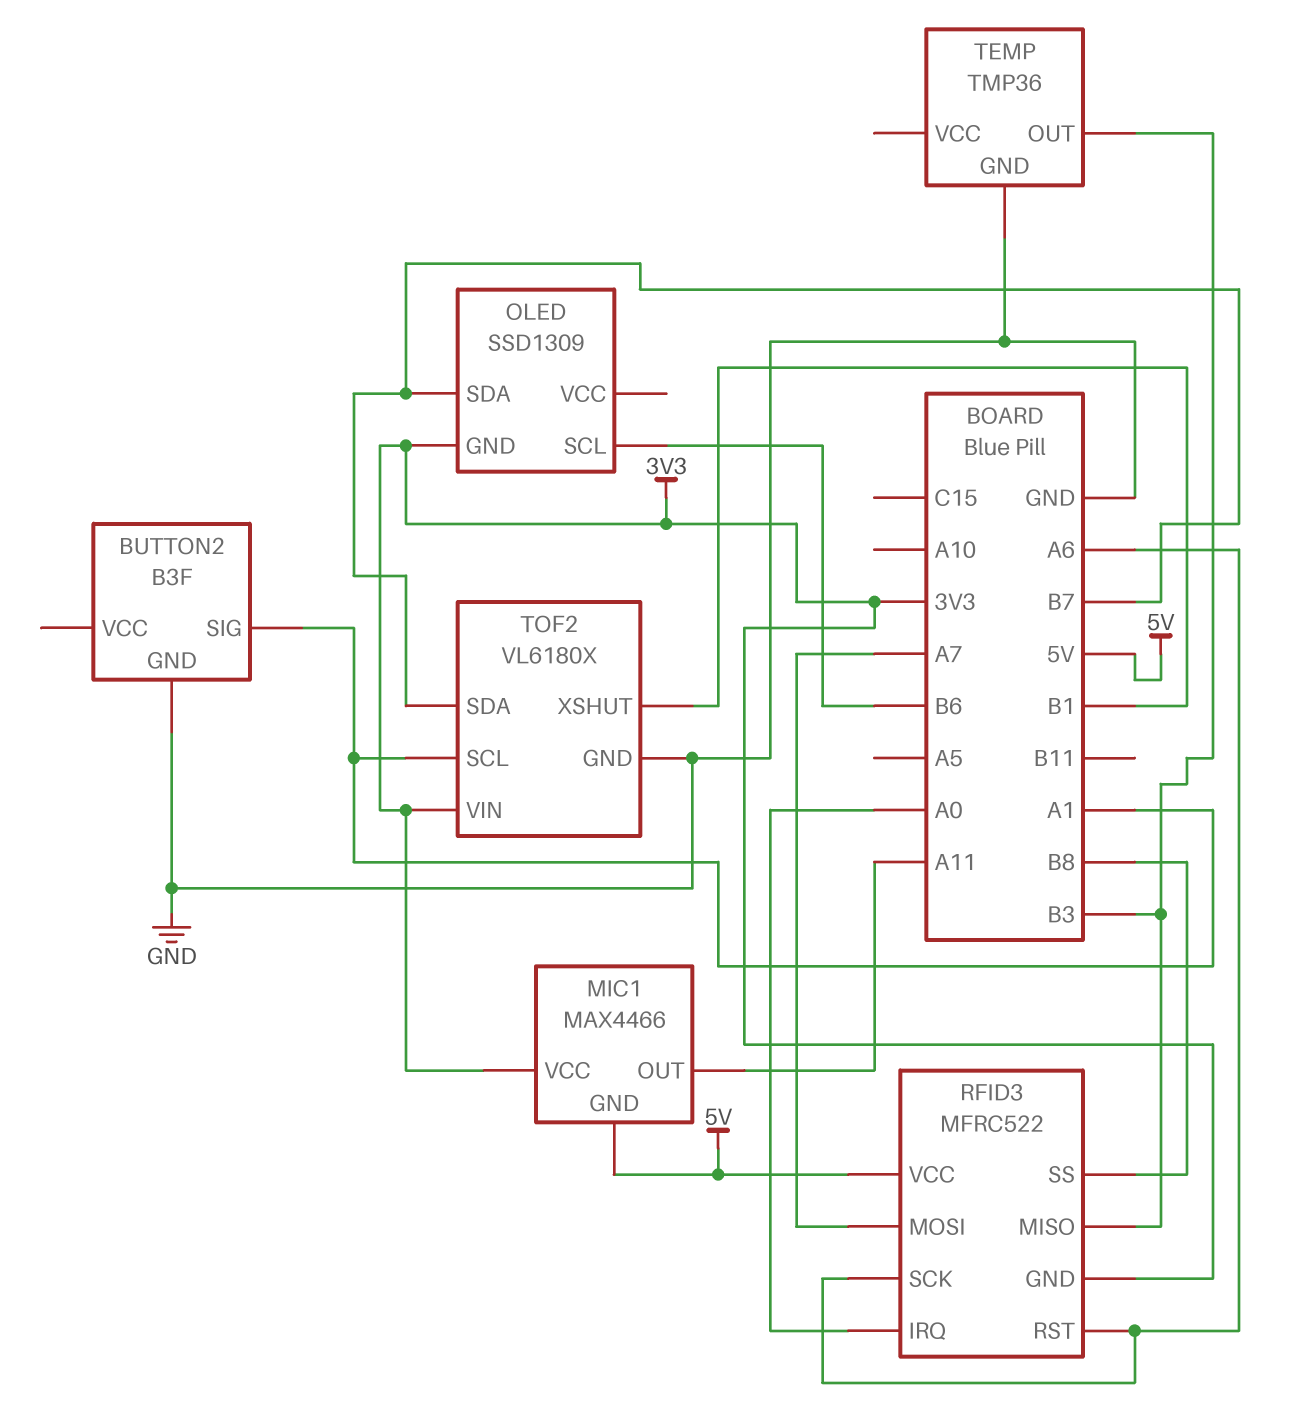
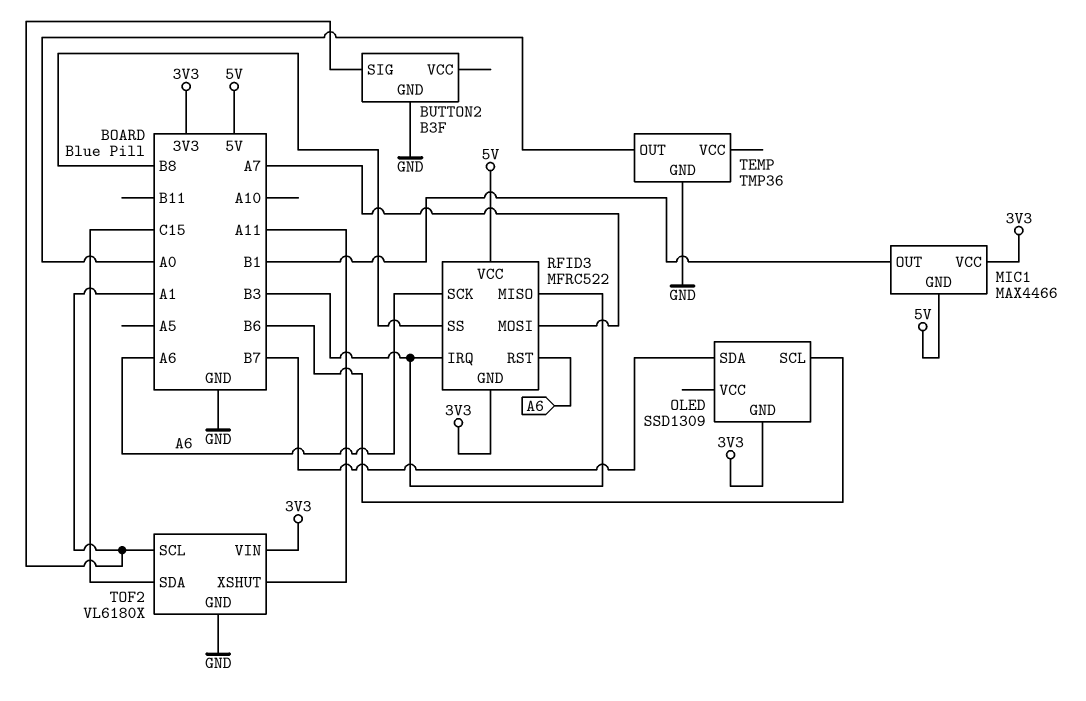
MIC1 pin OUT: A11 -> B1
RFID3 pin IRQ: A0 -> B3
TEMP pin OUT: B3 -> A0
TOF2 pin SDA: B7 -> C15
TOF2 pin XSHUT: B1 -> A11

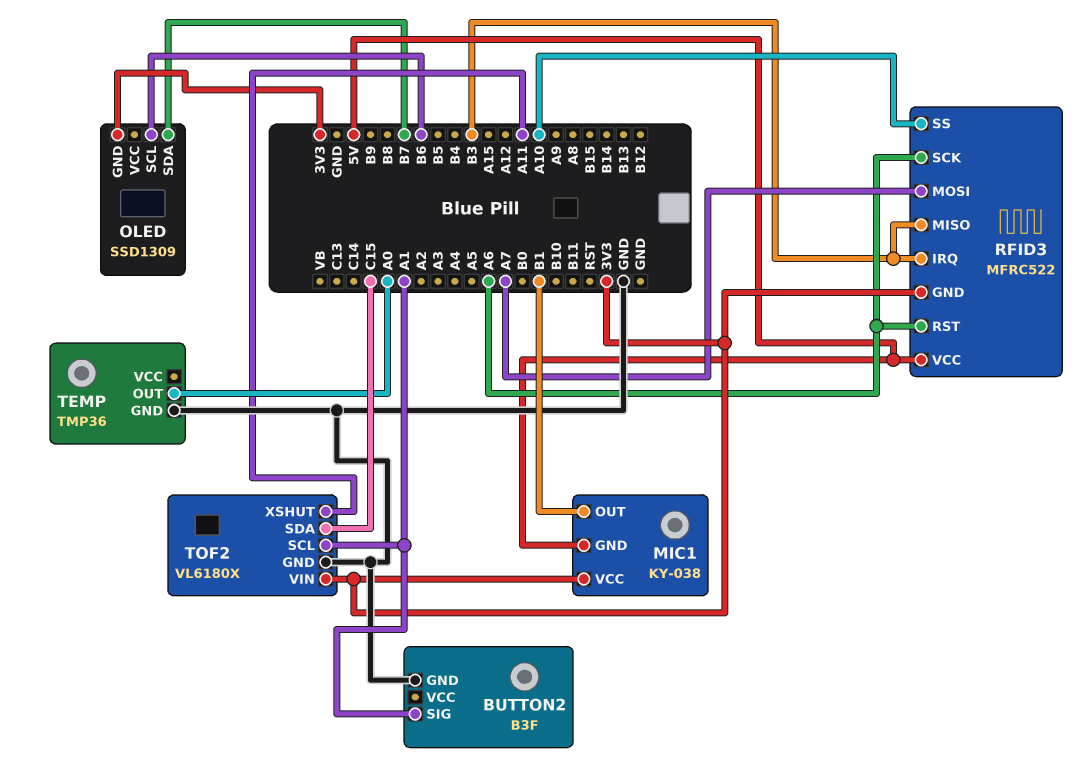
MIC1: MAX4466 -> KY-038
RFID3 pin SS: B8 -> A10

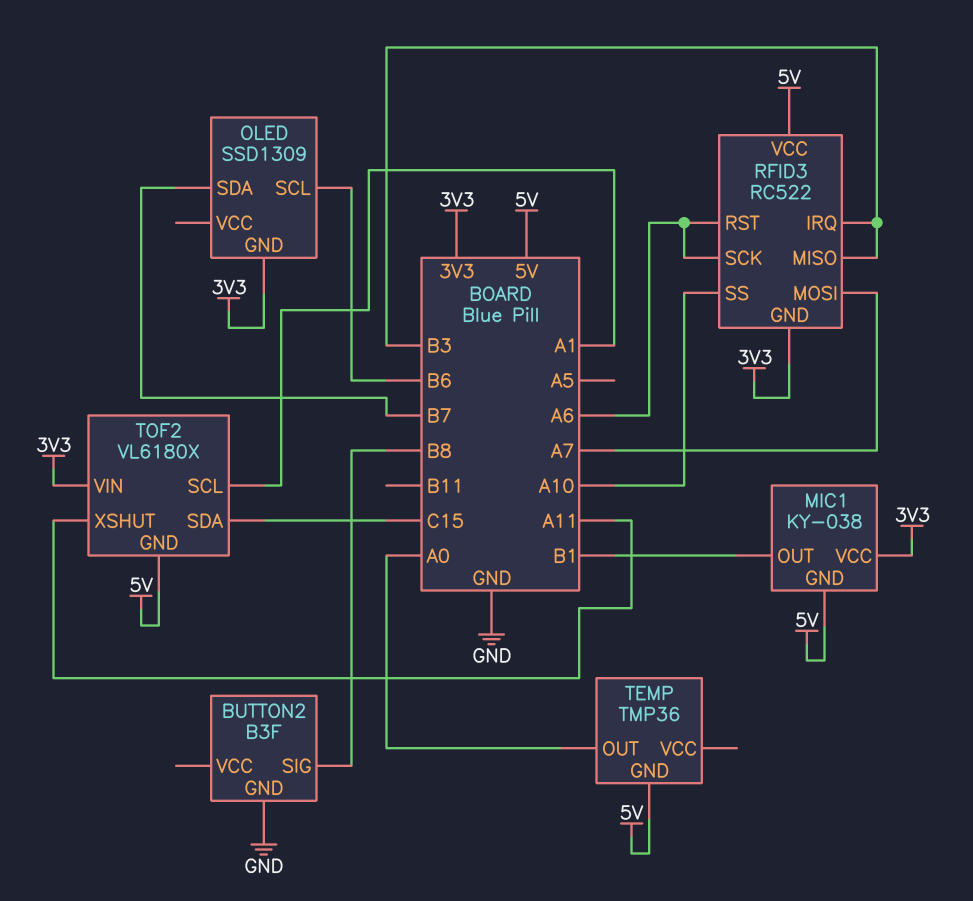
BUTTON2 pin SIG: A1 -> B8
RFID3: MFRC522 -> RC522
TEMP pin GND: GND -> 5V
TOF2 pin GND: GND -> 5V

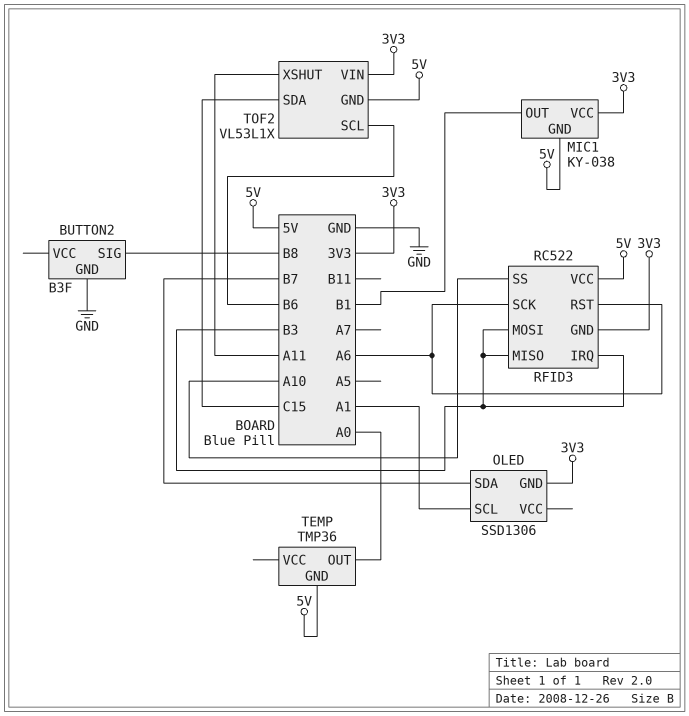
OLED: SSD1309 -> SSD1306
OLED pin SCL: B6 -> A1
RFID3 pin MOSI: A7 -> B3
TOF2: VL6180X -> VL53L1X
TOF2 pin SCL: A1 -> B6

